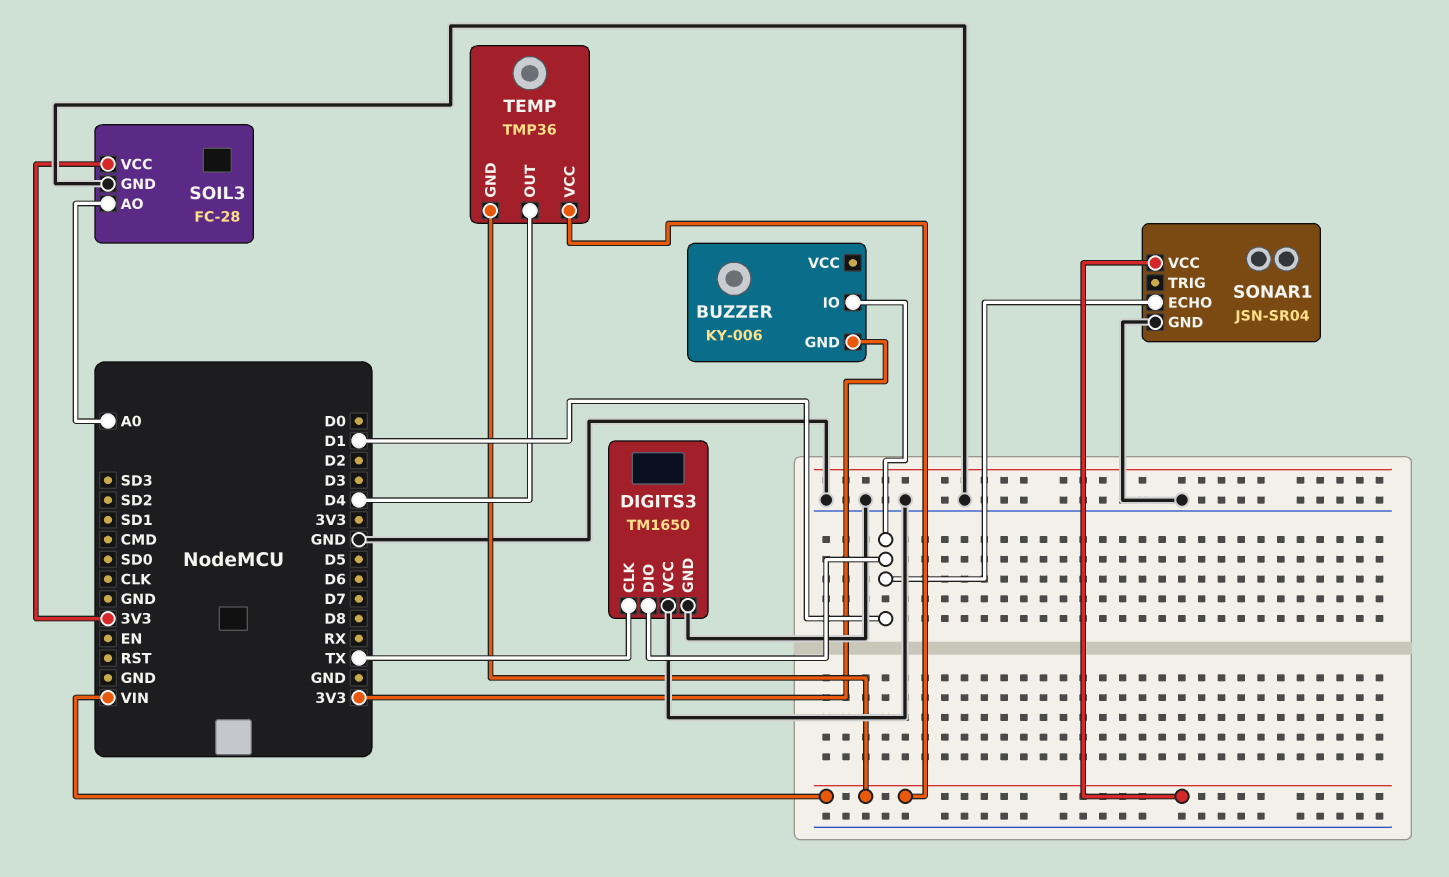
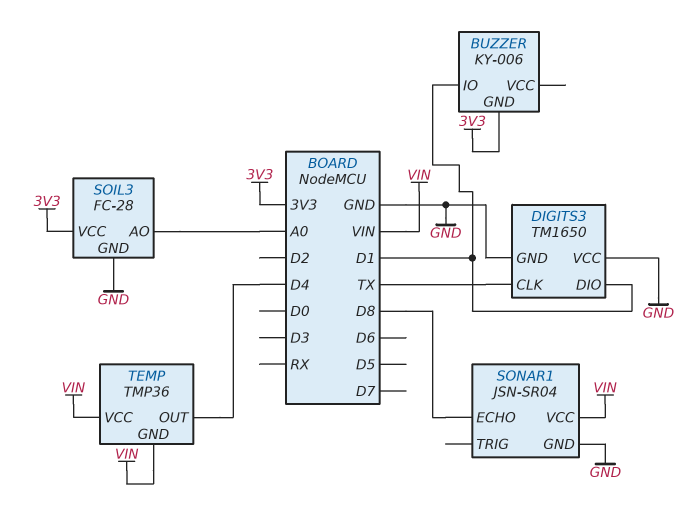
SONAR1 pin ECHO: D1 -> D8

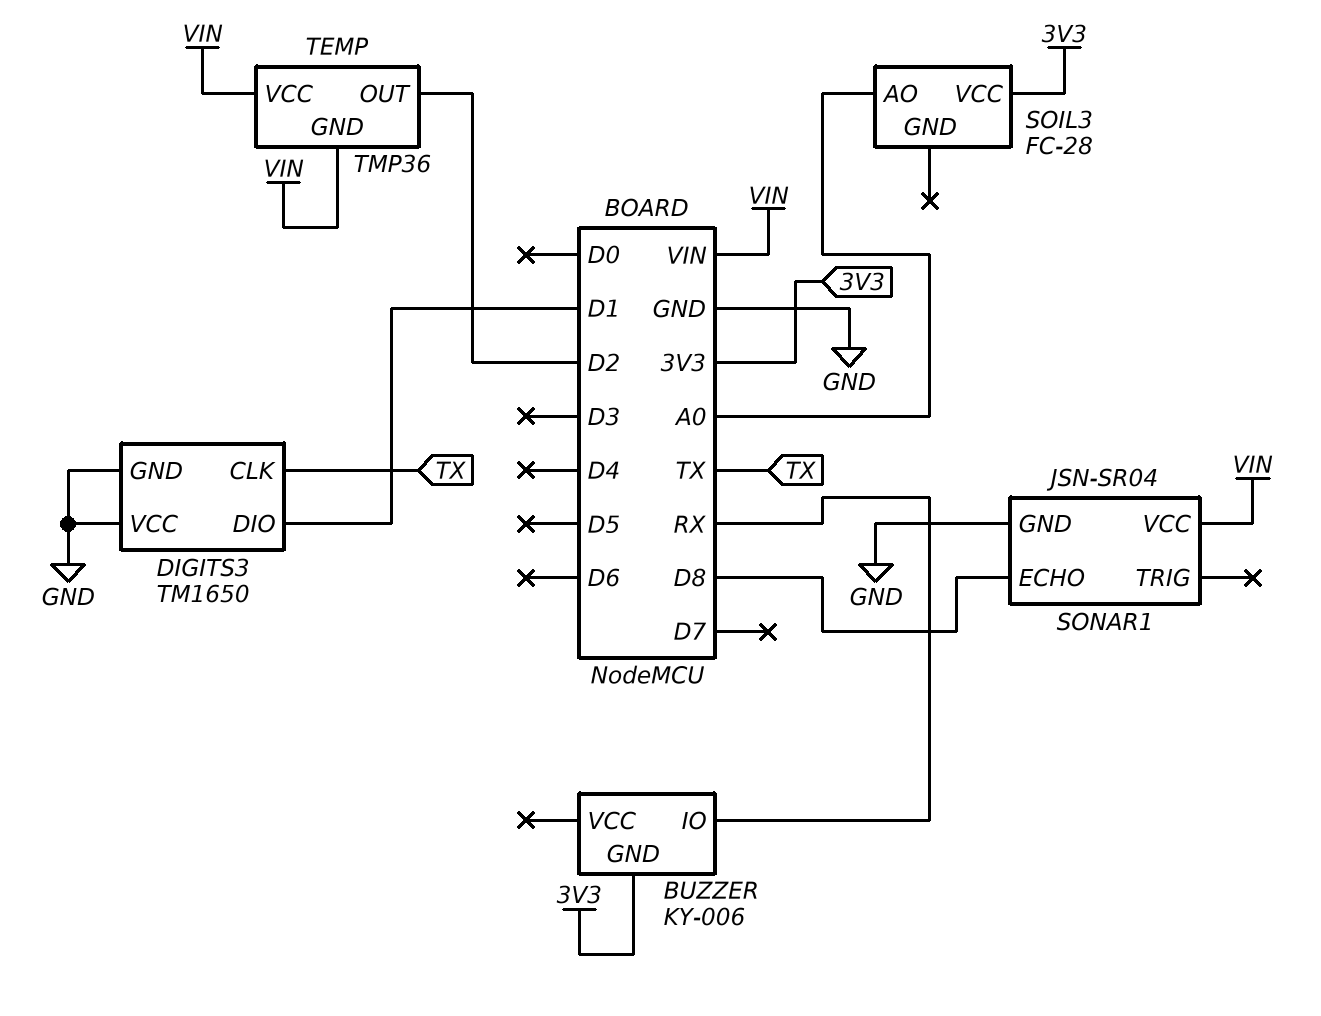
BUZZER pin IO: D1 -> RX
SOIL3 pin GND: GND -> none
TEMP pin OUT: D4 -> D2

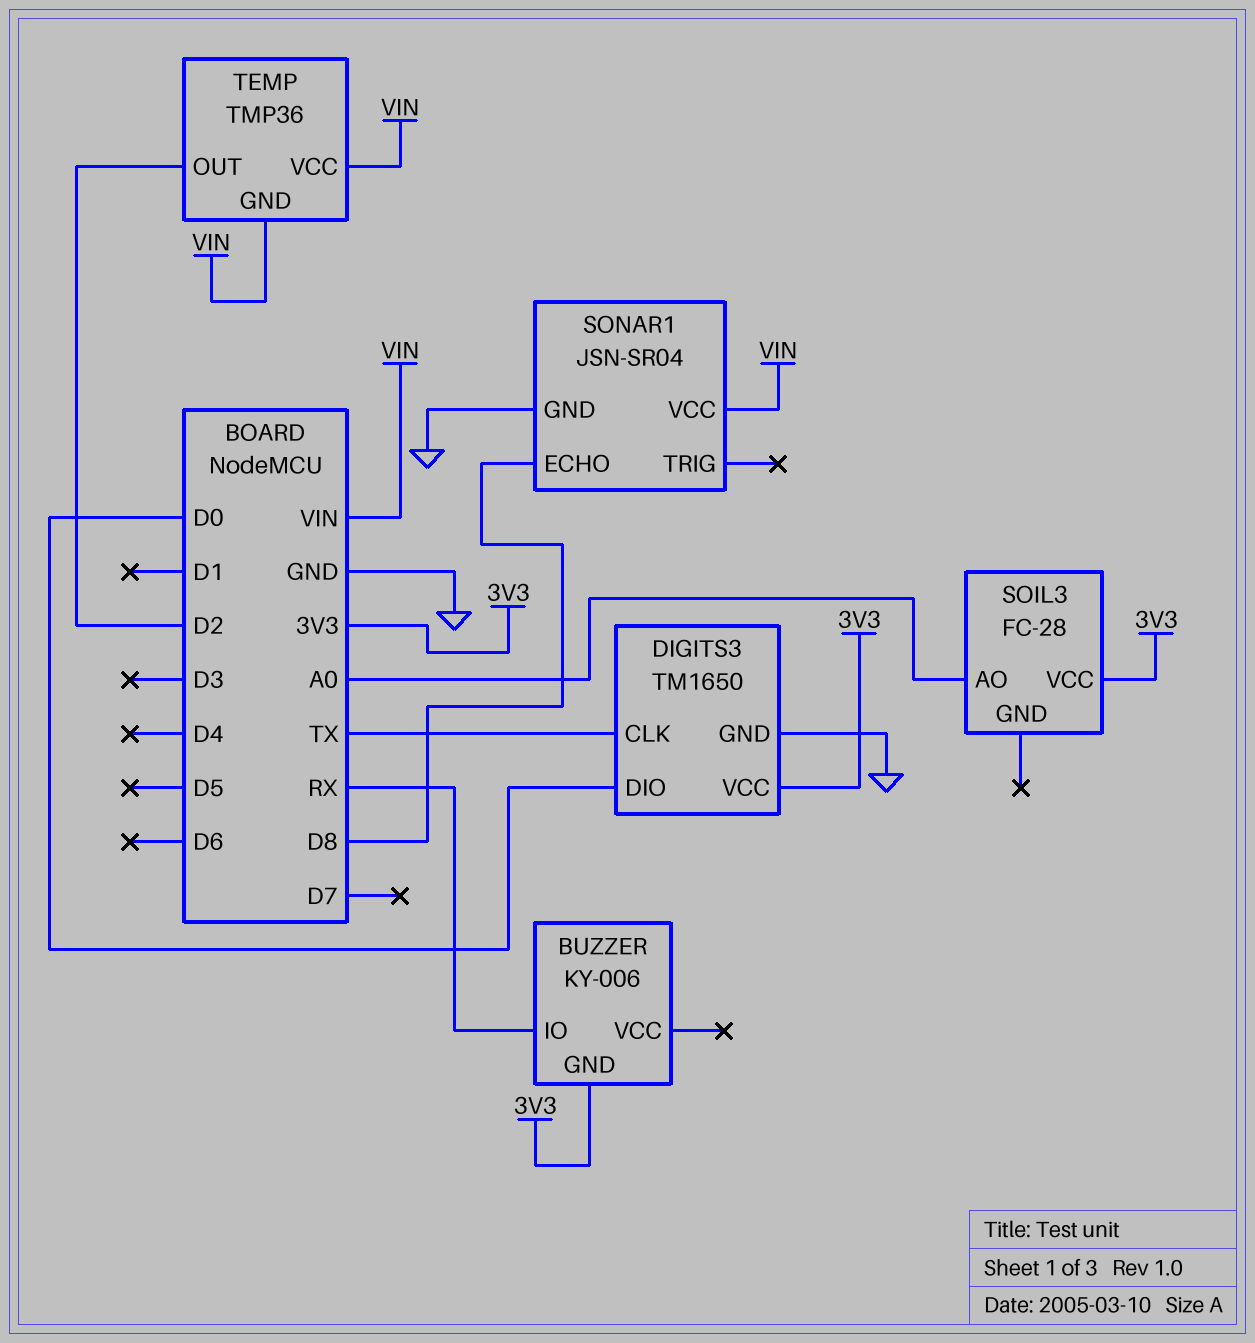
DIGITS3 pin DIO: D1 -> D0
DIGITS3 pin VCC: GND -> 3V3

